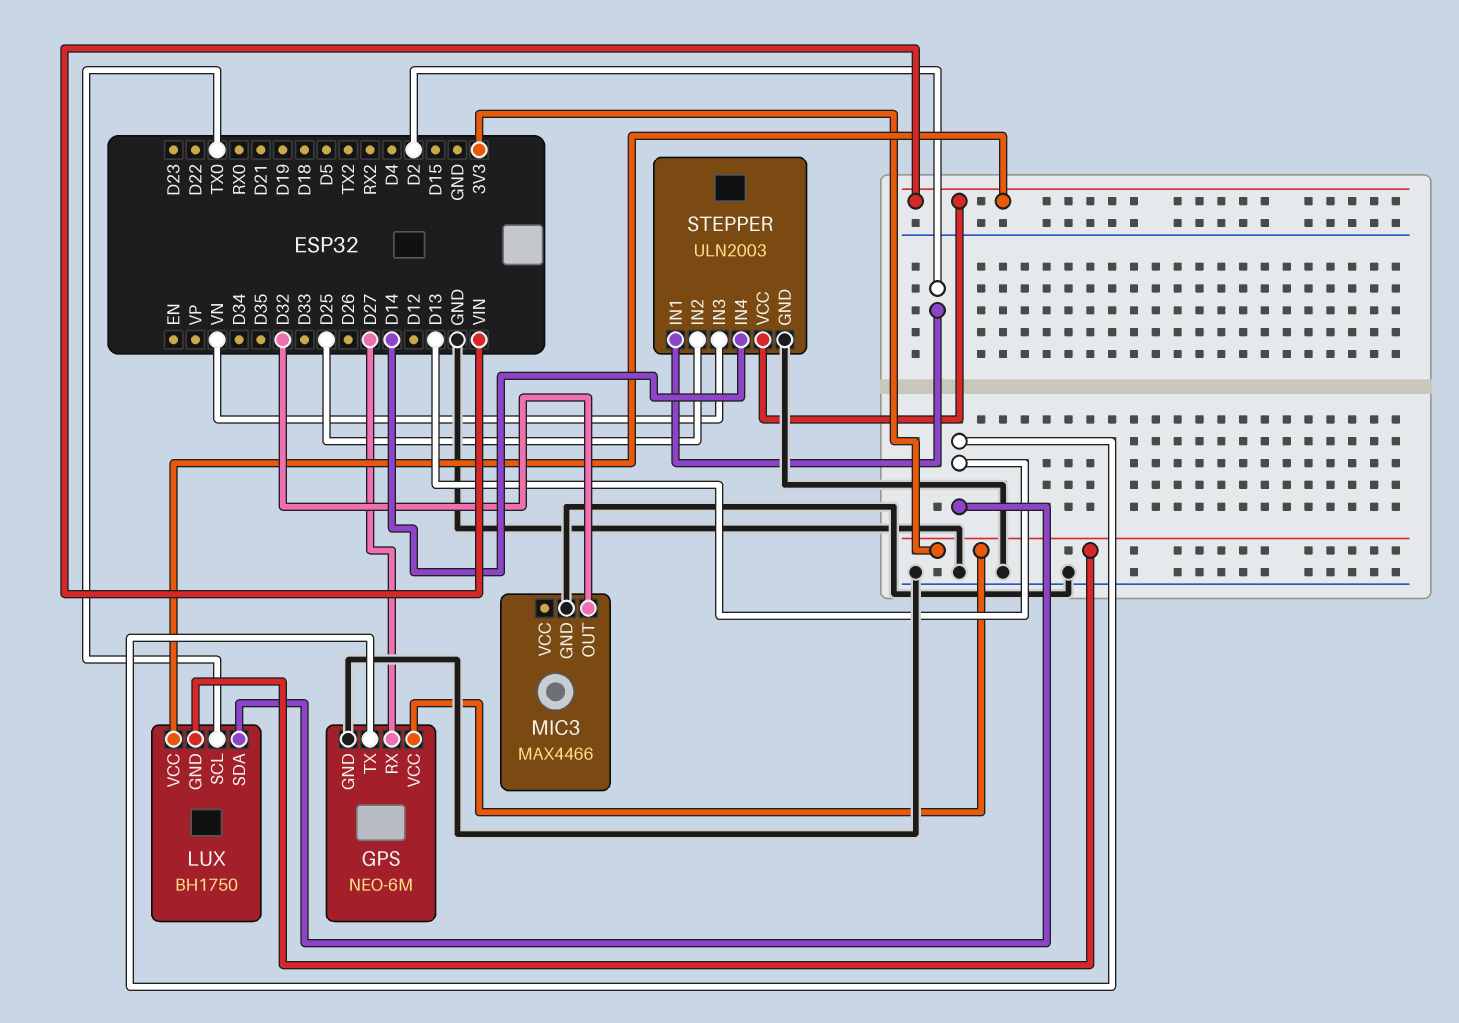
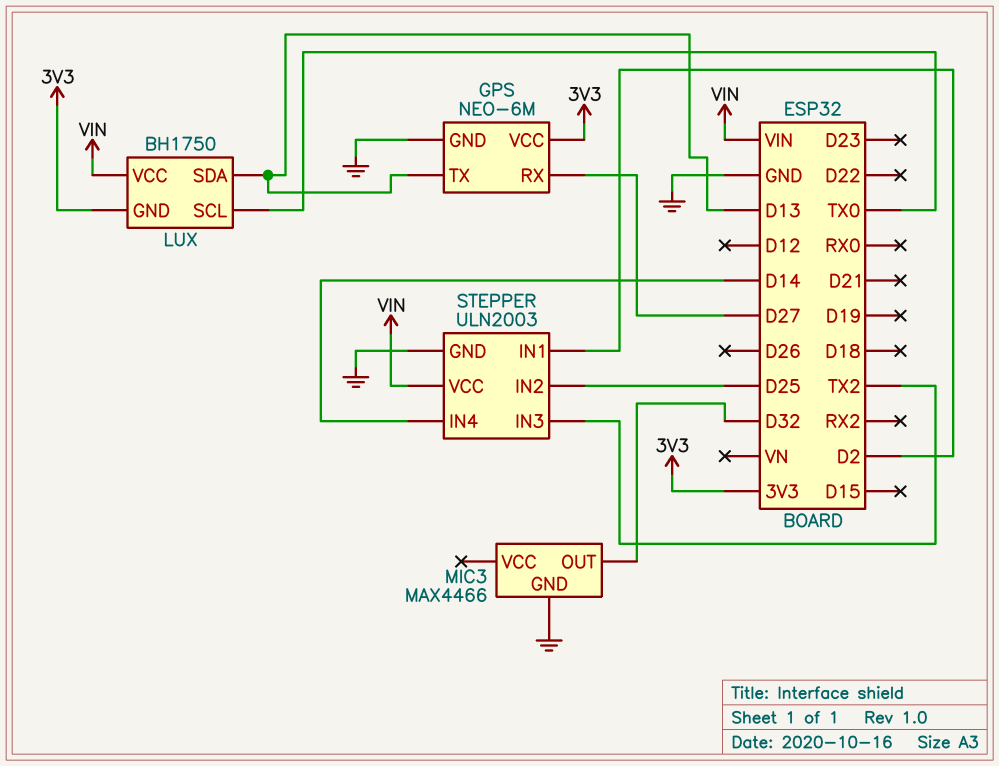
STEPPER pin IN3: VN -> TX2

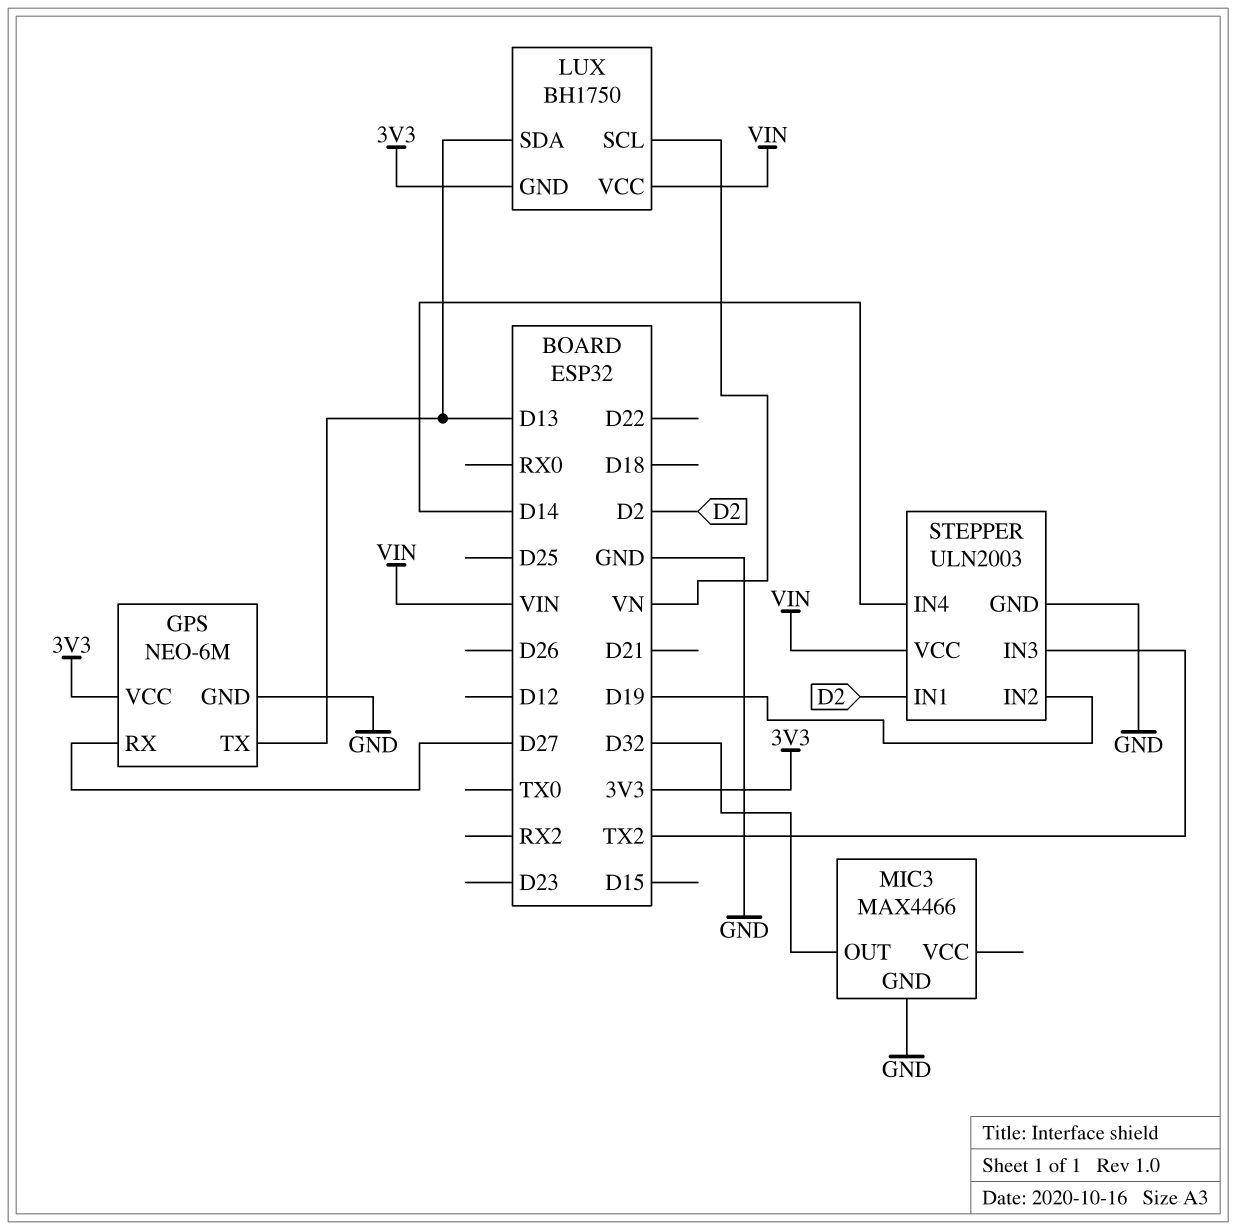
LUX pin SCL: TX0 -> VN
STEPPER pin IN2: D25 -> D19

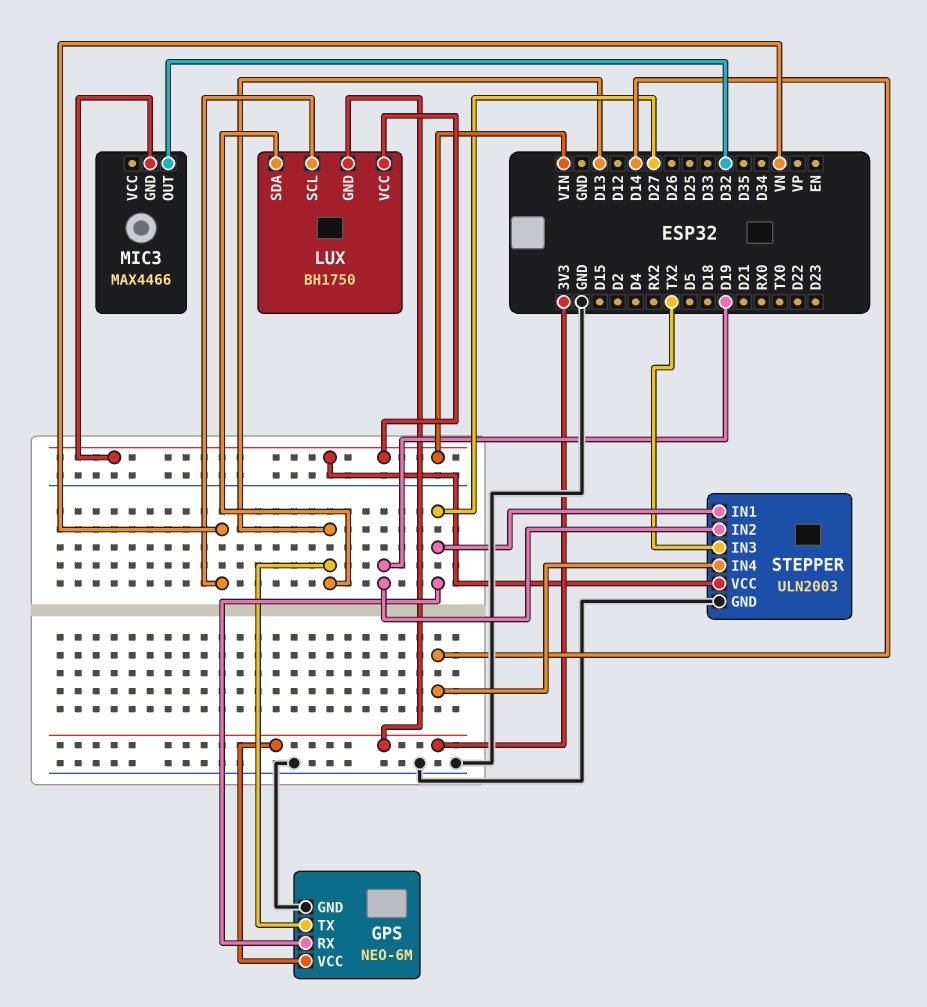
MIC3 pin GND: GND -> VIN
STEPPER pin IN1: D2 -> D27

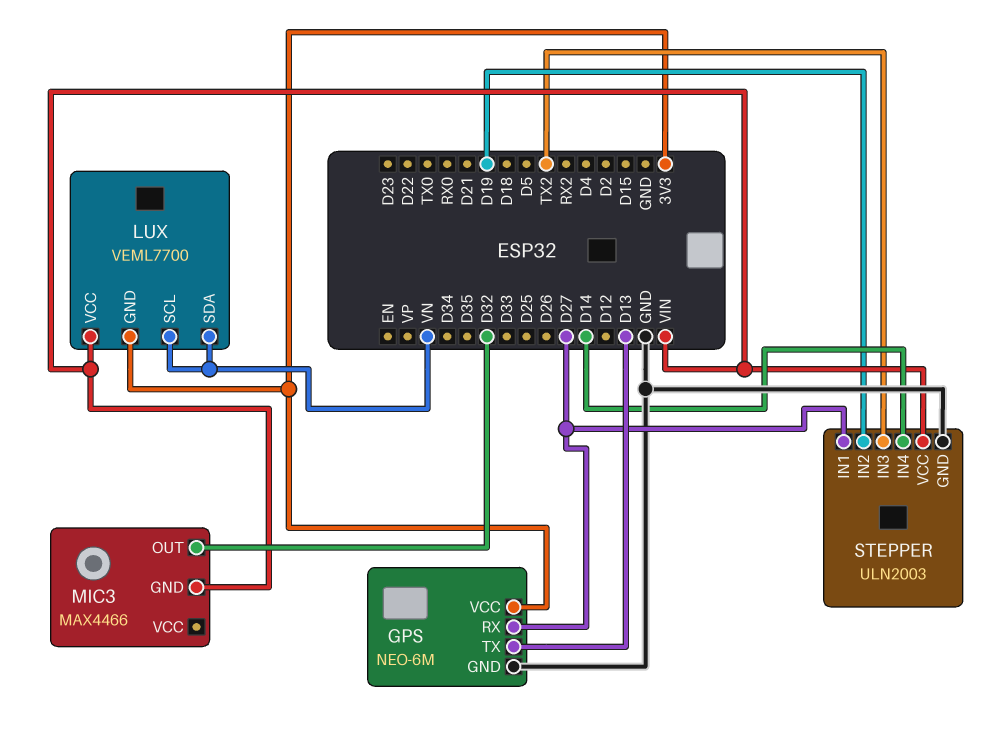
LUX: BH1750 -> VEML7700
LUX pin SDA: D13 -> VN

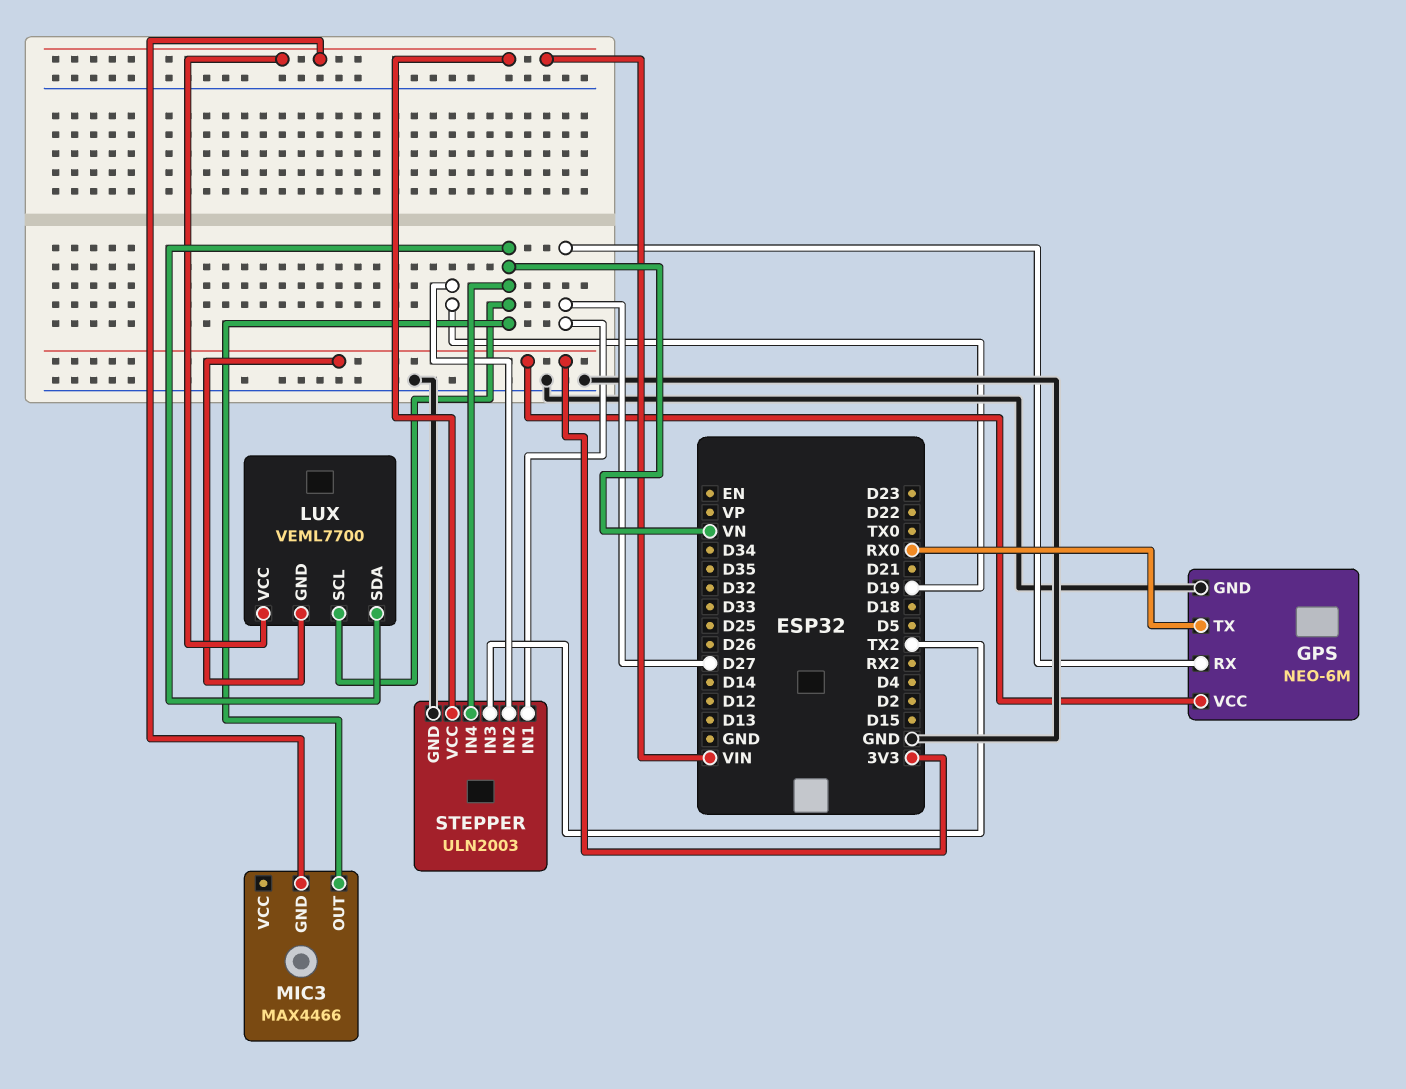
GPS pin TX: D13 -> RX0
MIC3 pin OUT: D32 -> VN
STEPPER pin IN4: D14 -> VN

